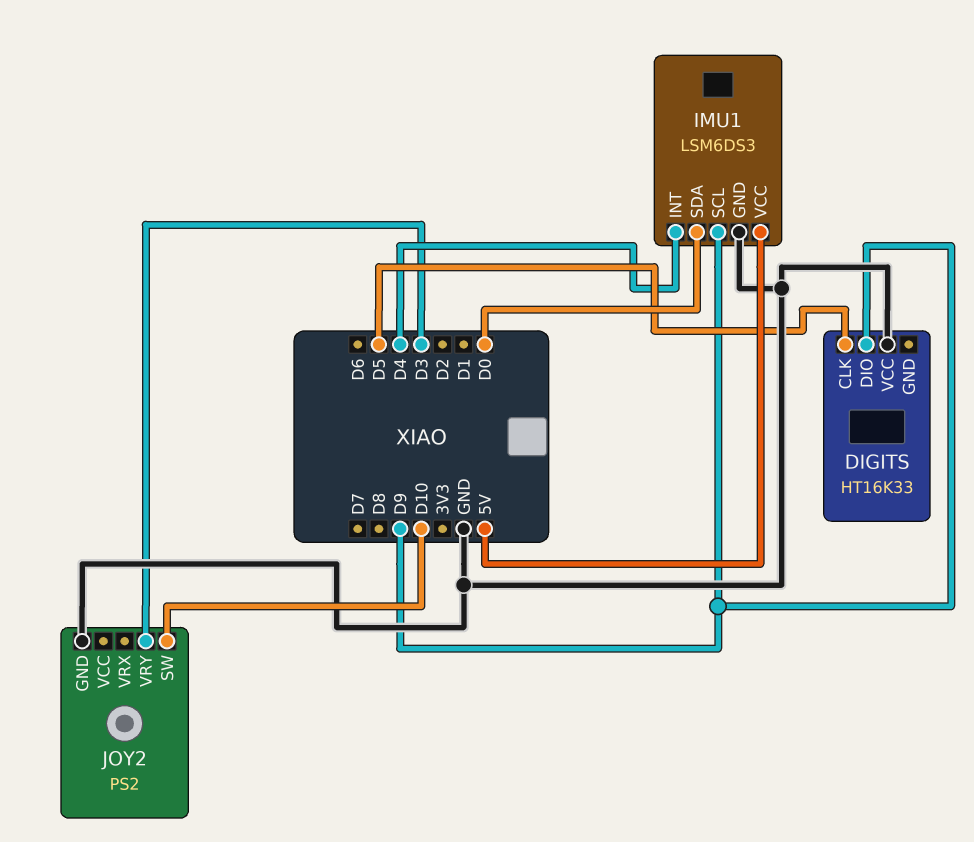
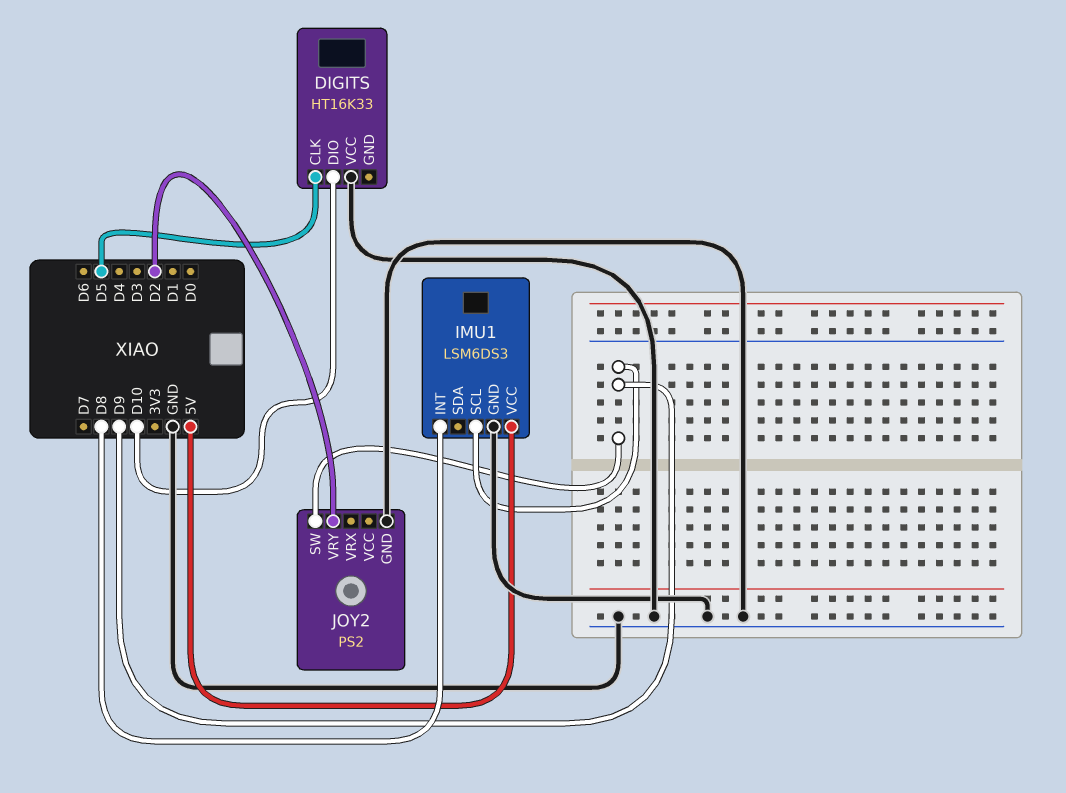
DIGITS pin DIO: D9 -> D10
IMU1 pin INT: D4 -> D8
IMU1 pin SDA: D0 -> none
JOY2 pin SW: D10 -> D9
JOY2 pin VRY: D3 -> D2

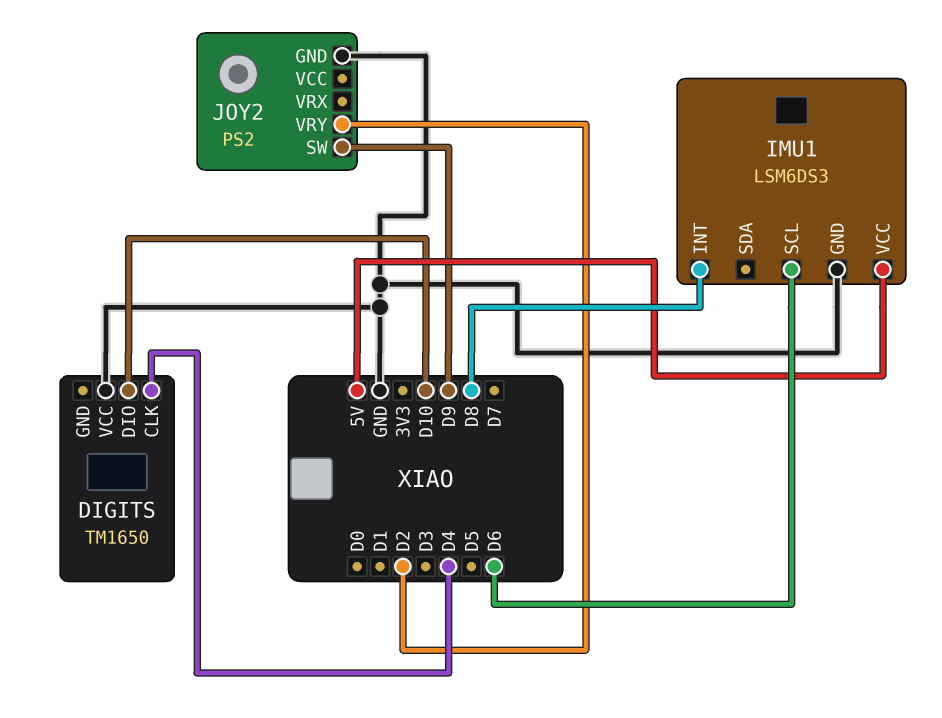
DIGITS: HT16K33 -> TM1650
DIGITS pin CLK: D5 -> D4
IMU1 pin SCL: D9 -> D6

